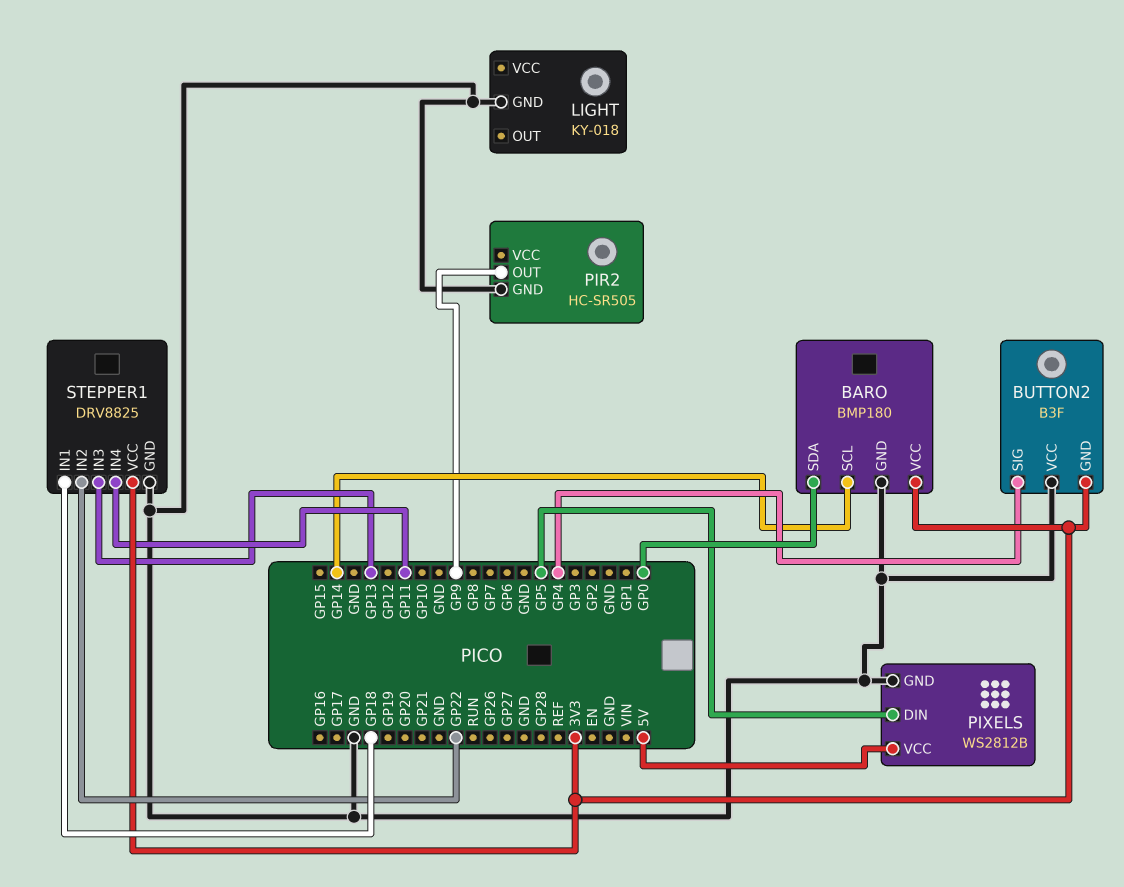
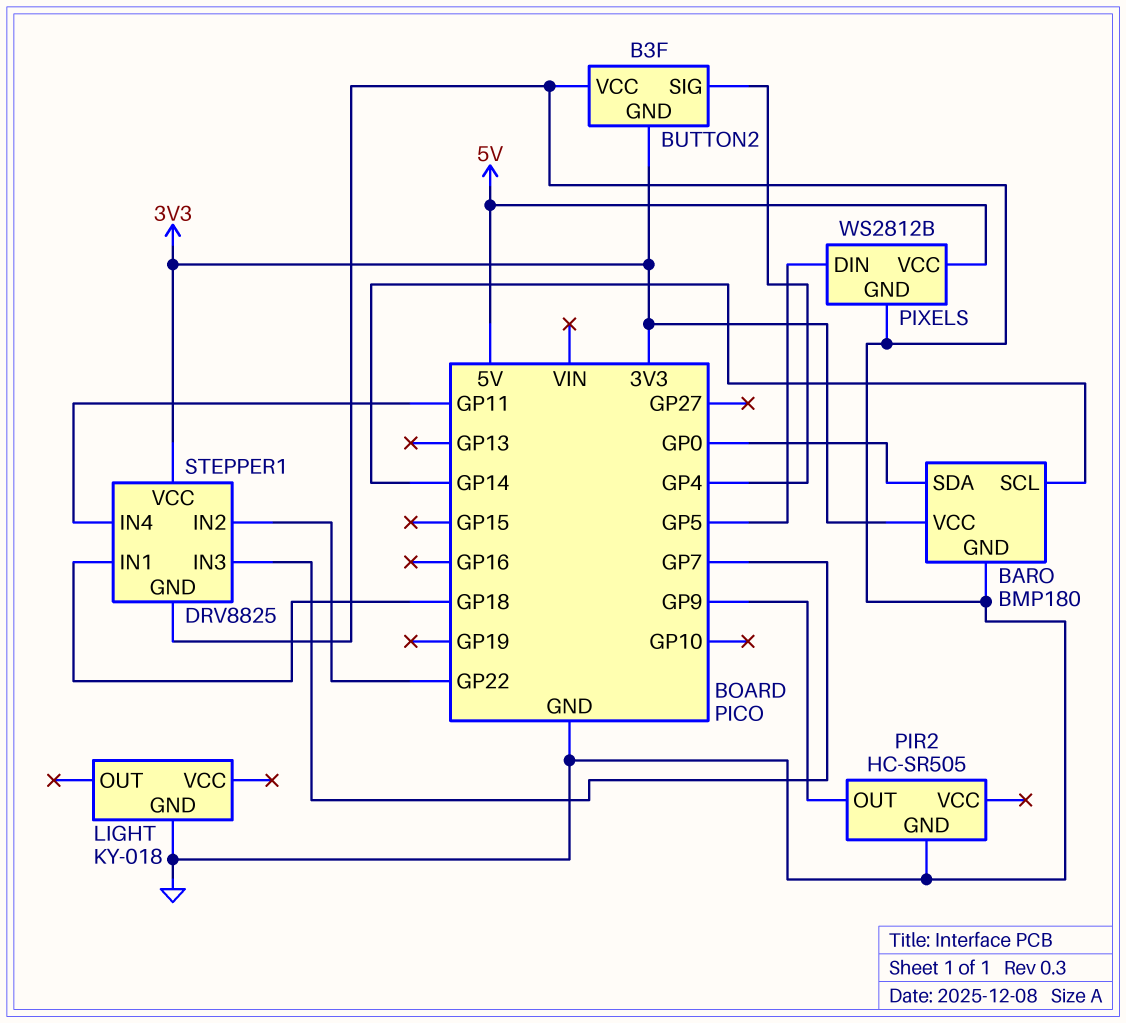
STEPPER1 pin IN3: GP13 -> GP7

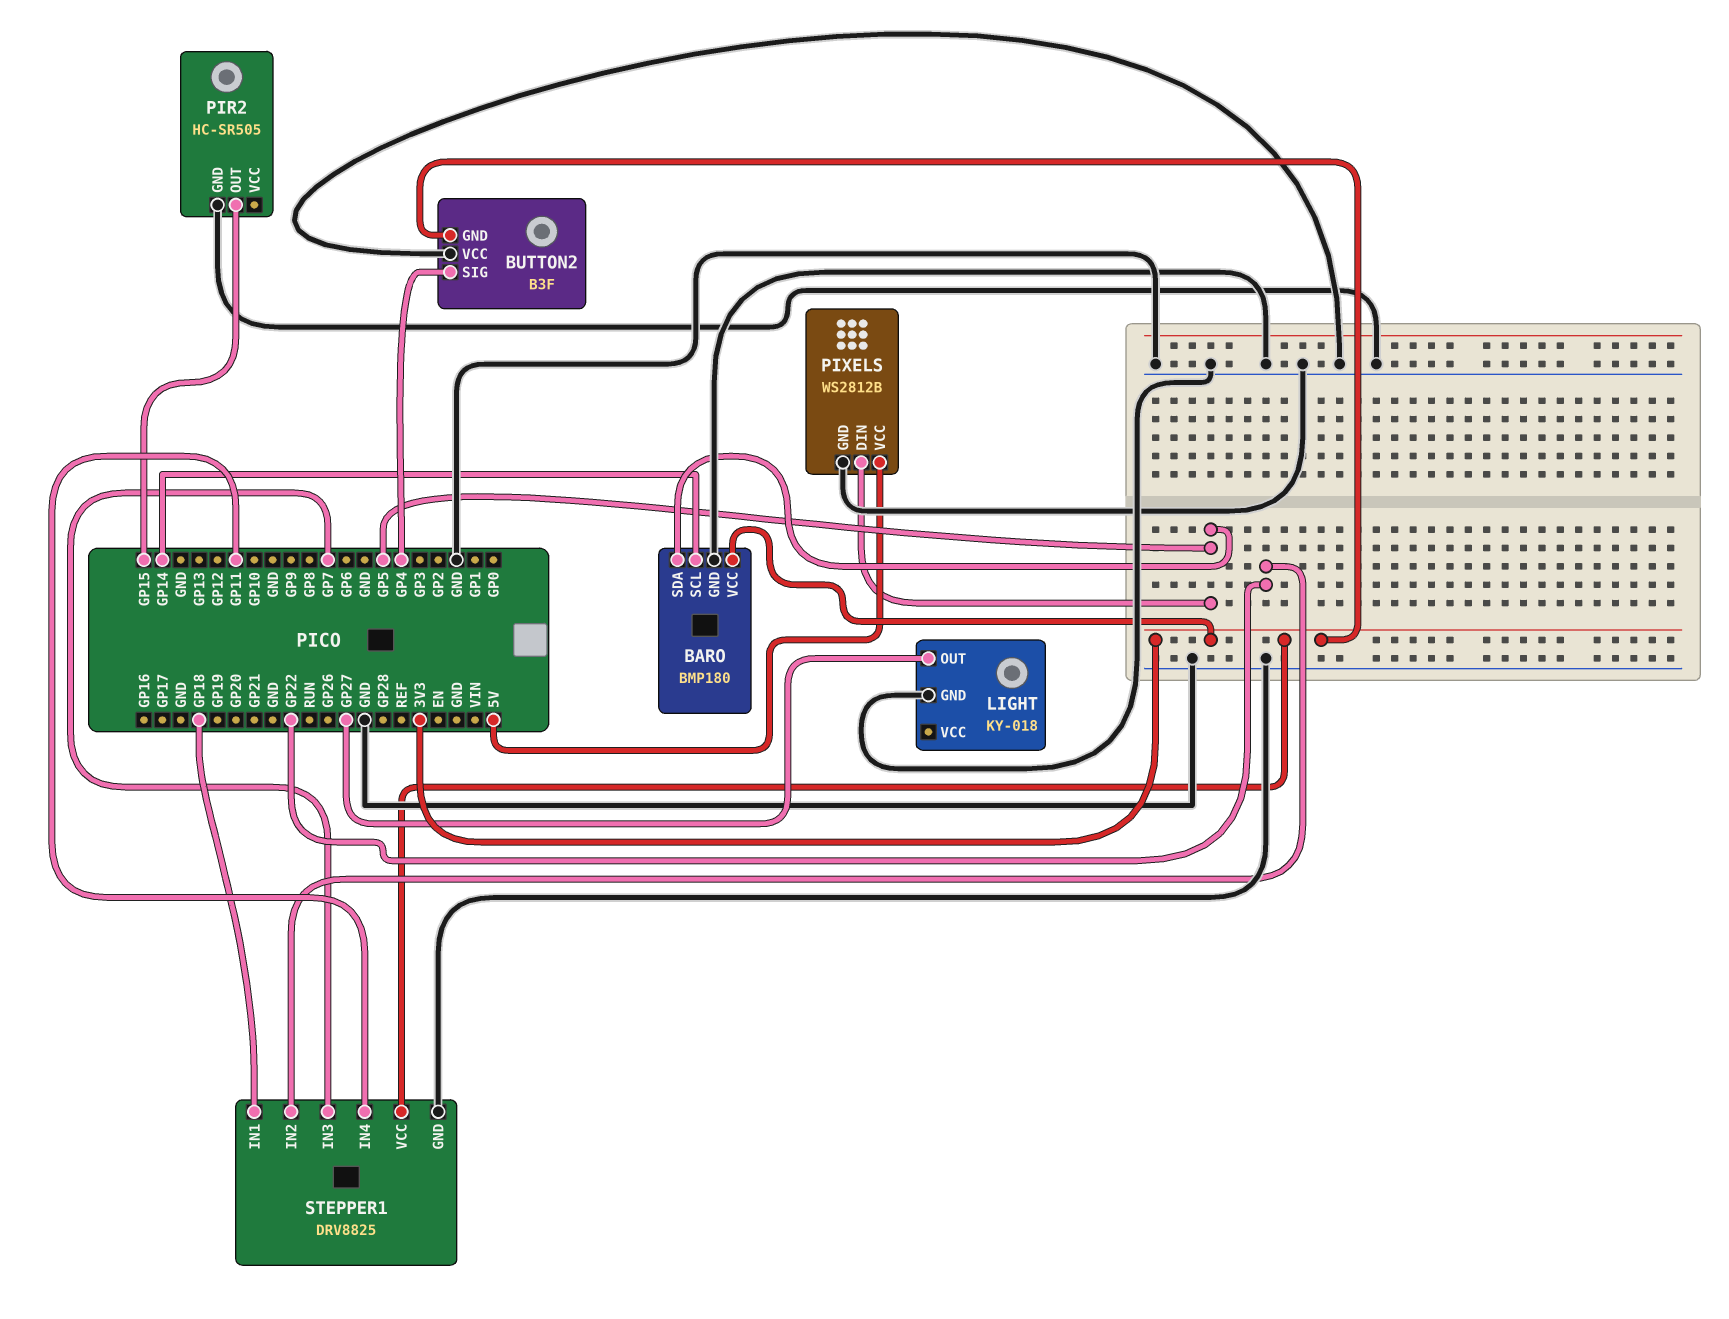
BARO pin SDA: GP0 -> GP5
LIGHT pin OUT: none -> GP27
PIR2 pin OUT: GP9 -> GP15

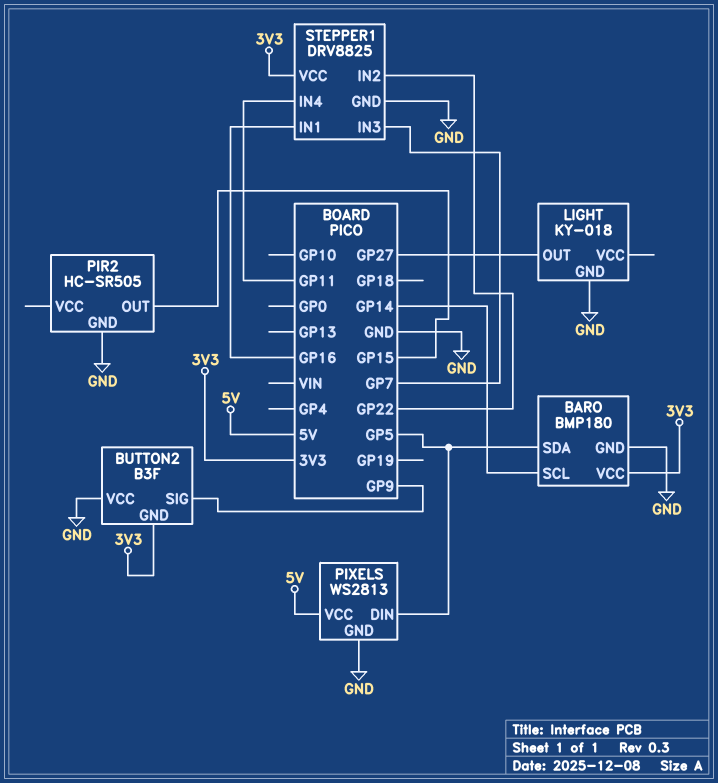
BUTTON2 pin SIG: GP4 -> GP9
PIXELS: WS2812B -> WS2813
STEPPER1 pin IN1: GP18 -> GP16

